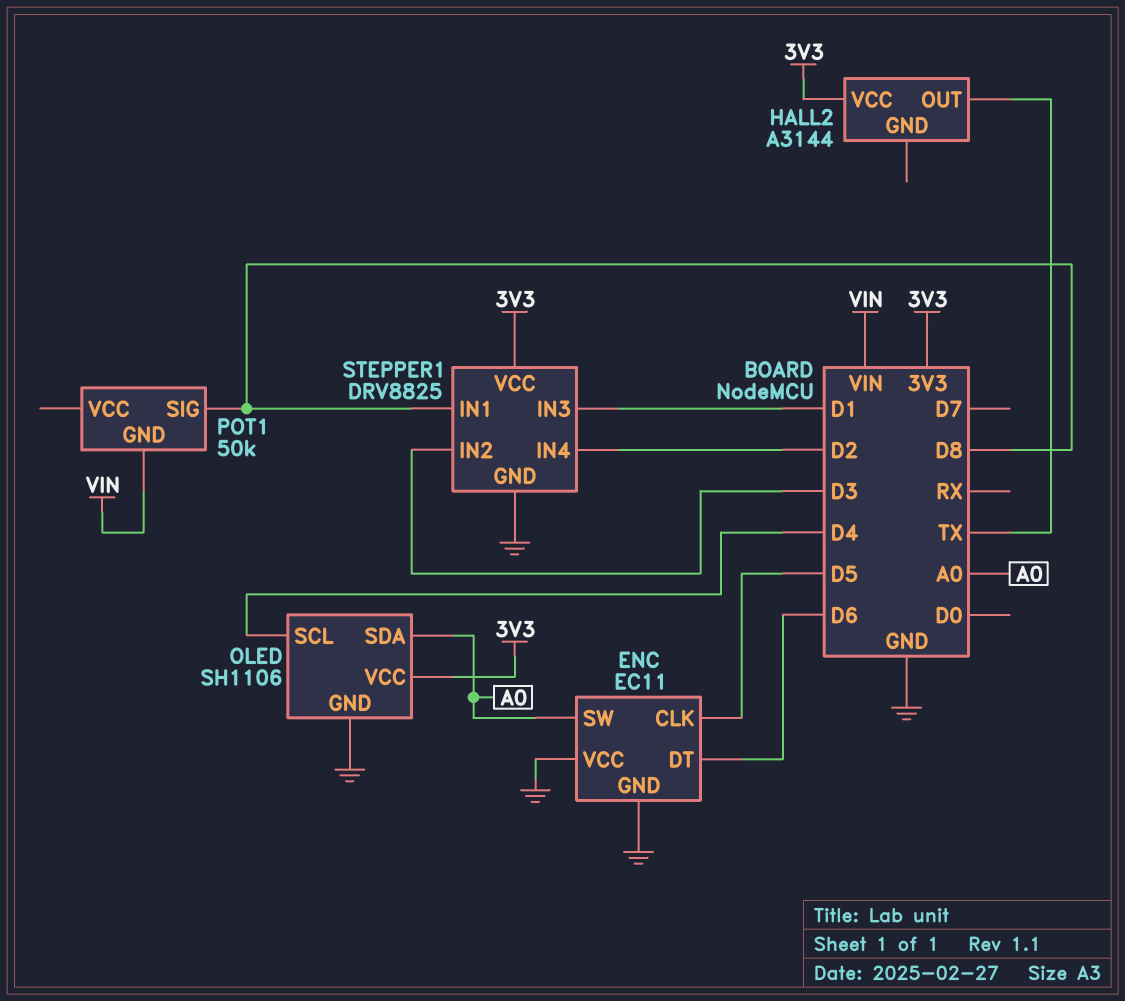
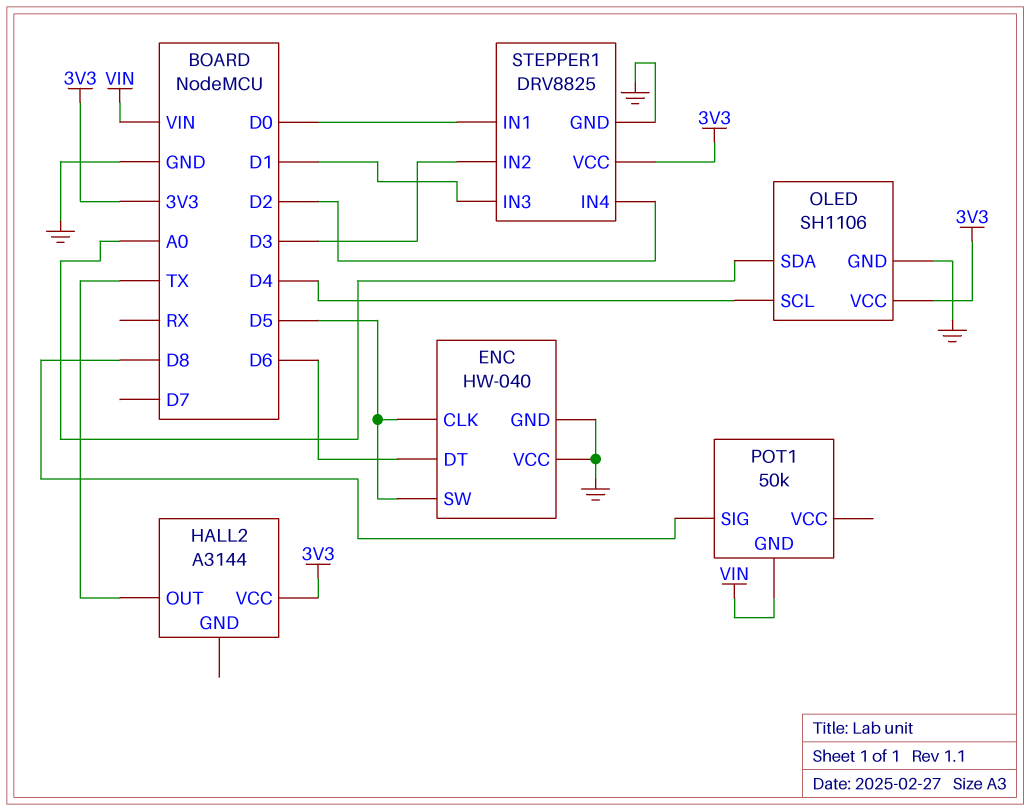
ENC: EC11 -> HW-040
ENC pin SW: A0 -> D5
STEPPER1 pin IN1: D8 -> D0

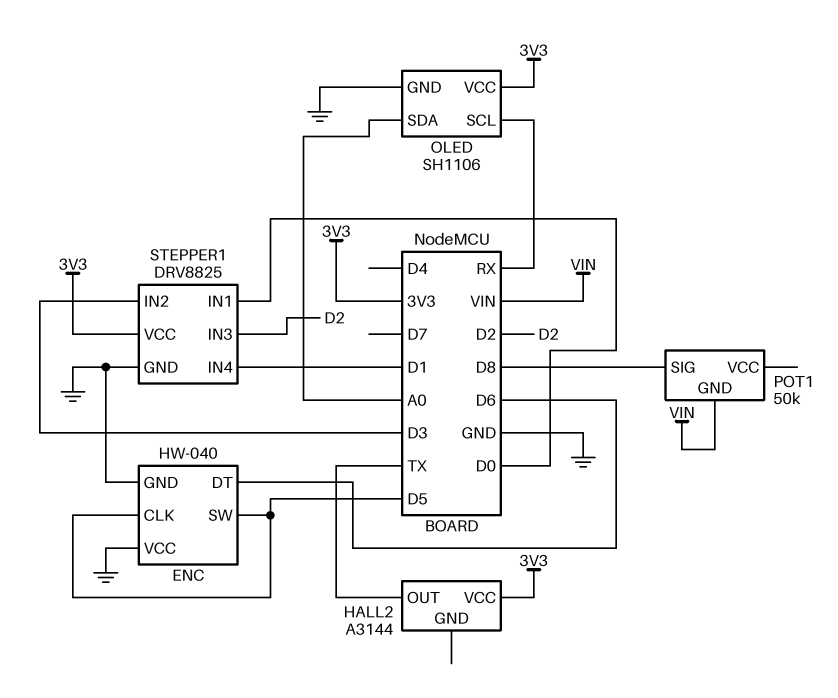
OLED pin SCL: D4 -> RX
STEPPER1 pin IN3: D1 -> D2
STEPPER1 pin IN4: D2 -> D1

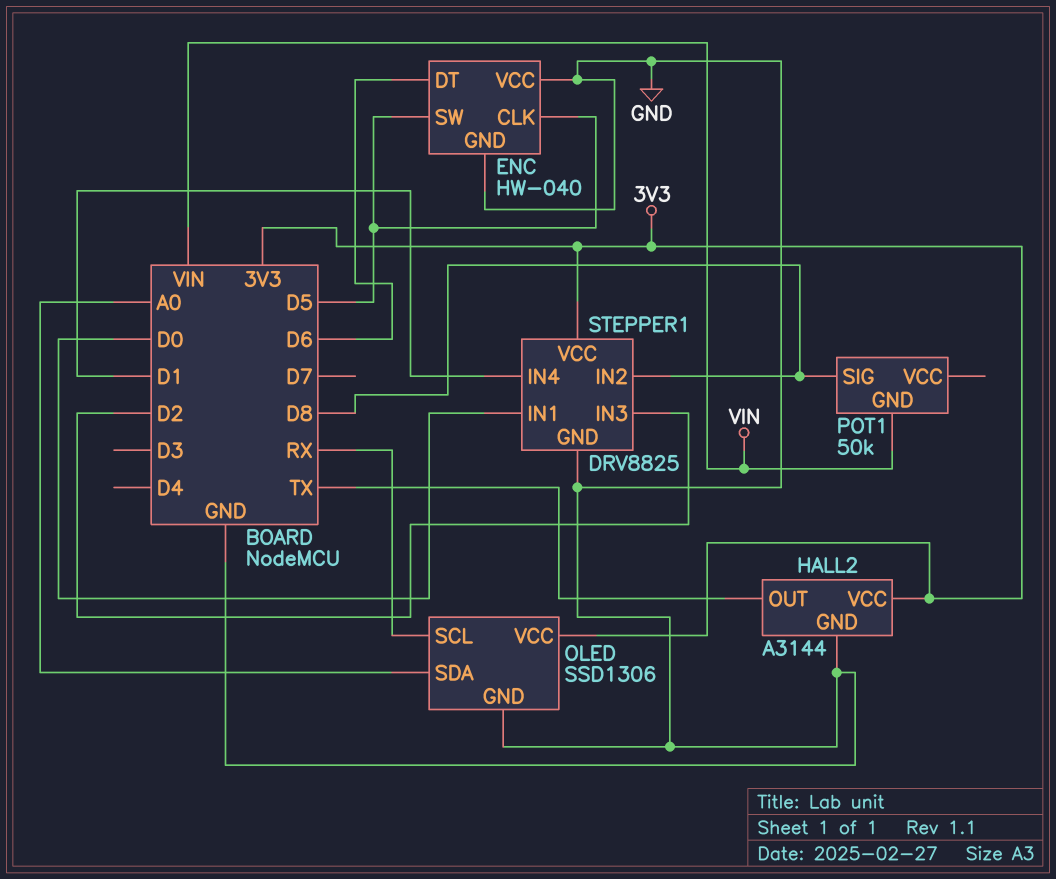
HALL2 pin GND: none -> GND
OLED: SH1106 -> SSD1306
STEPPER1 pin IN2: D3 -> D8

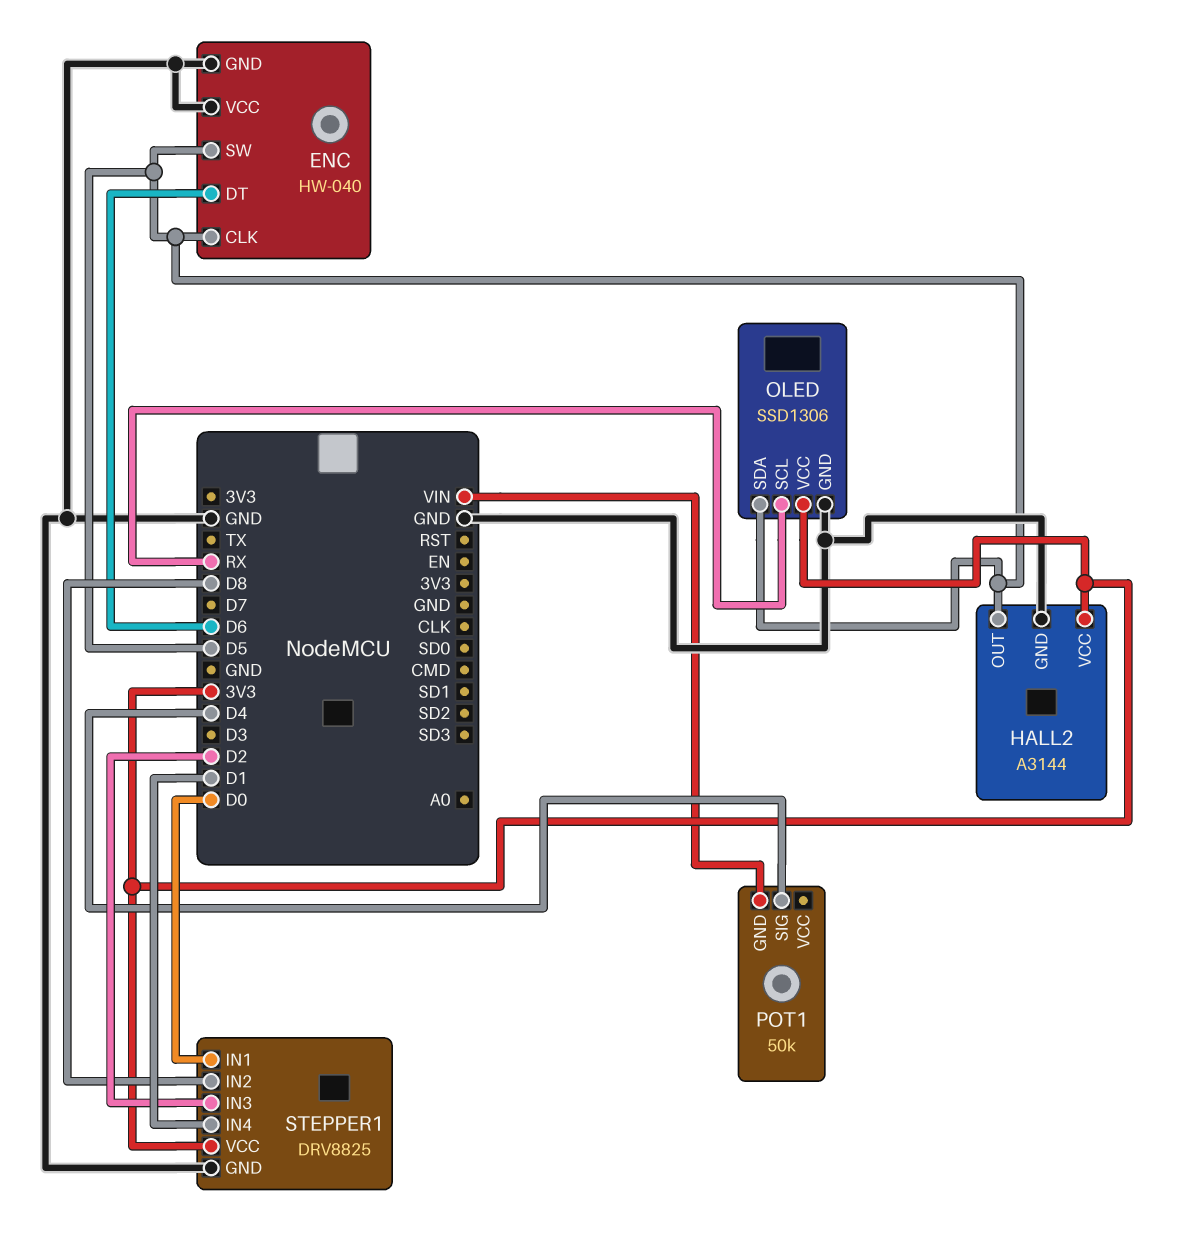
HALL2 pin OUT: TX -> D5
OLED pin SDA: A0 -> D5
POT1 pin SIG: D8 -> D4

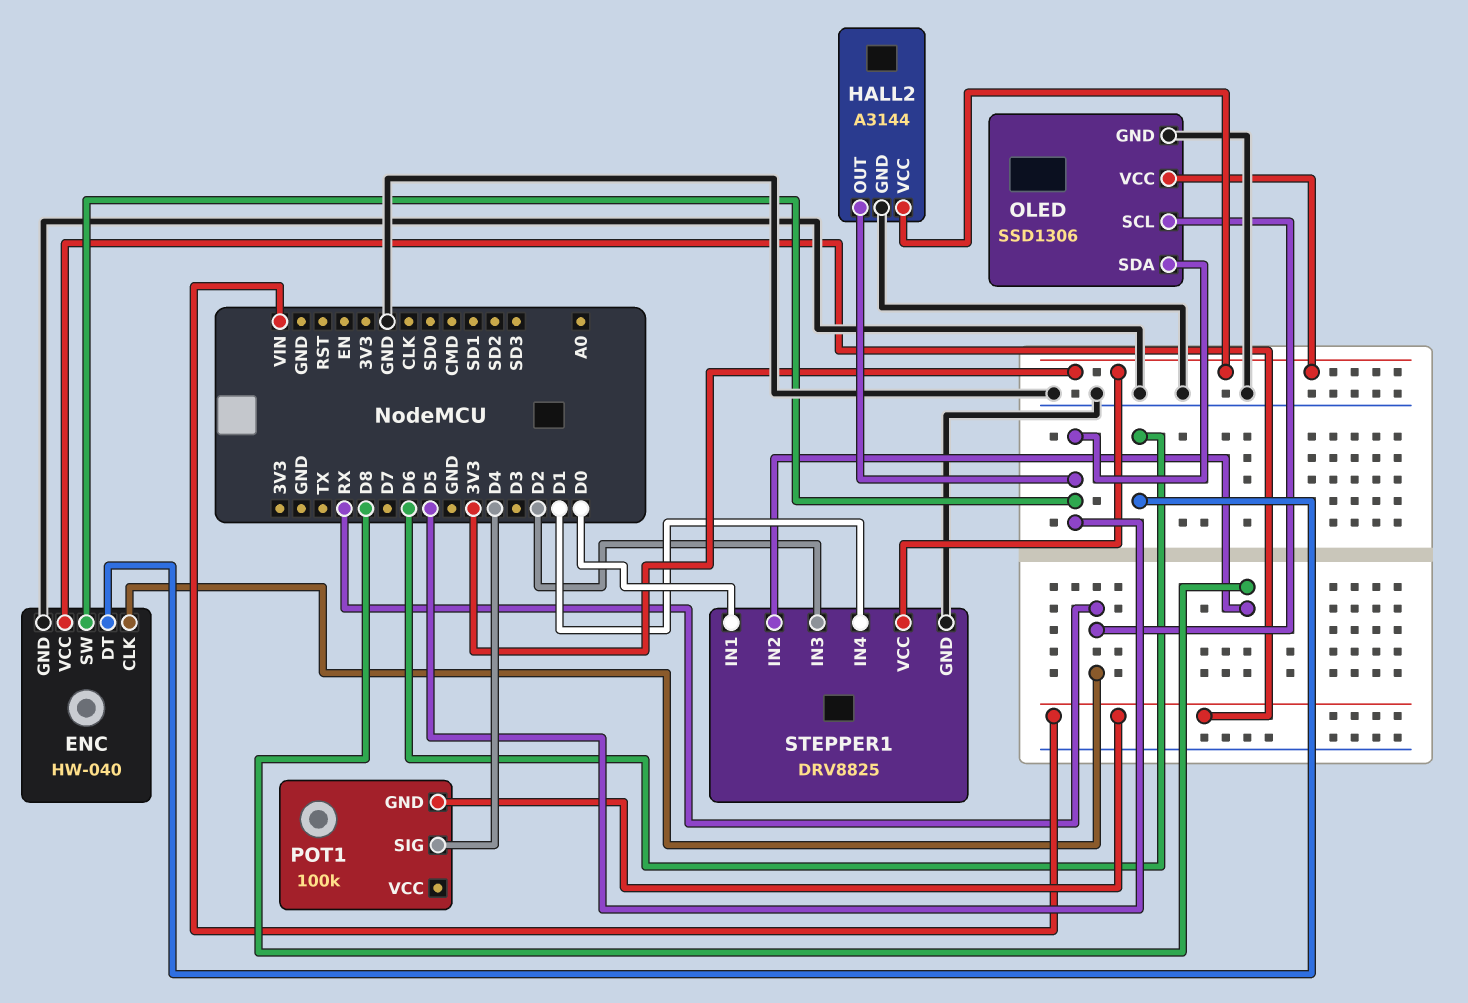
ENC pin CLK: D5 -> RX
ENC pin VCC: GND -> VIN
POT1: 50k -> 100k

